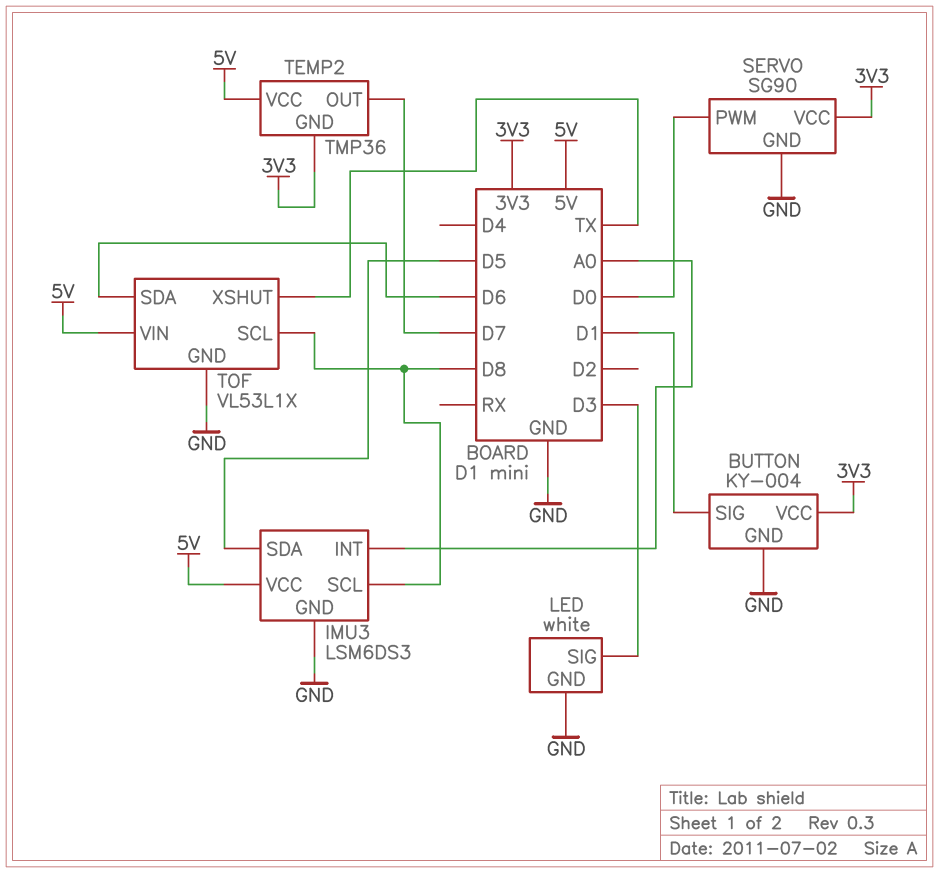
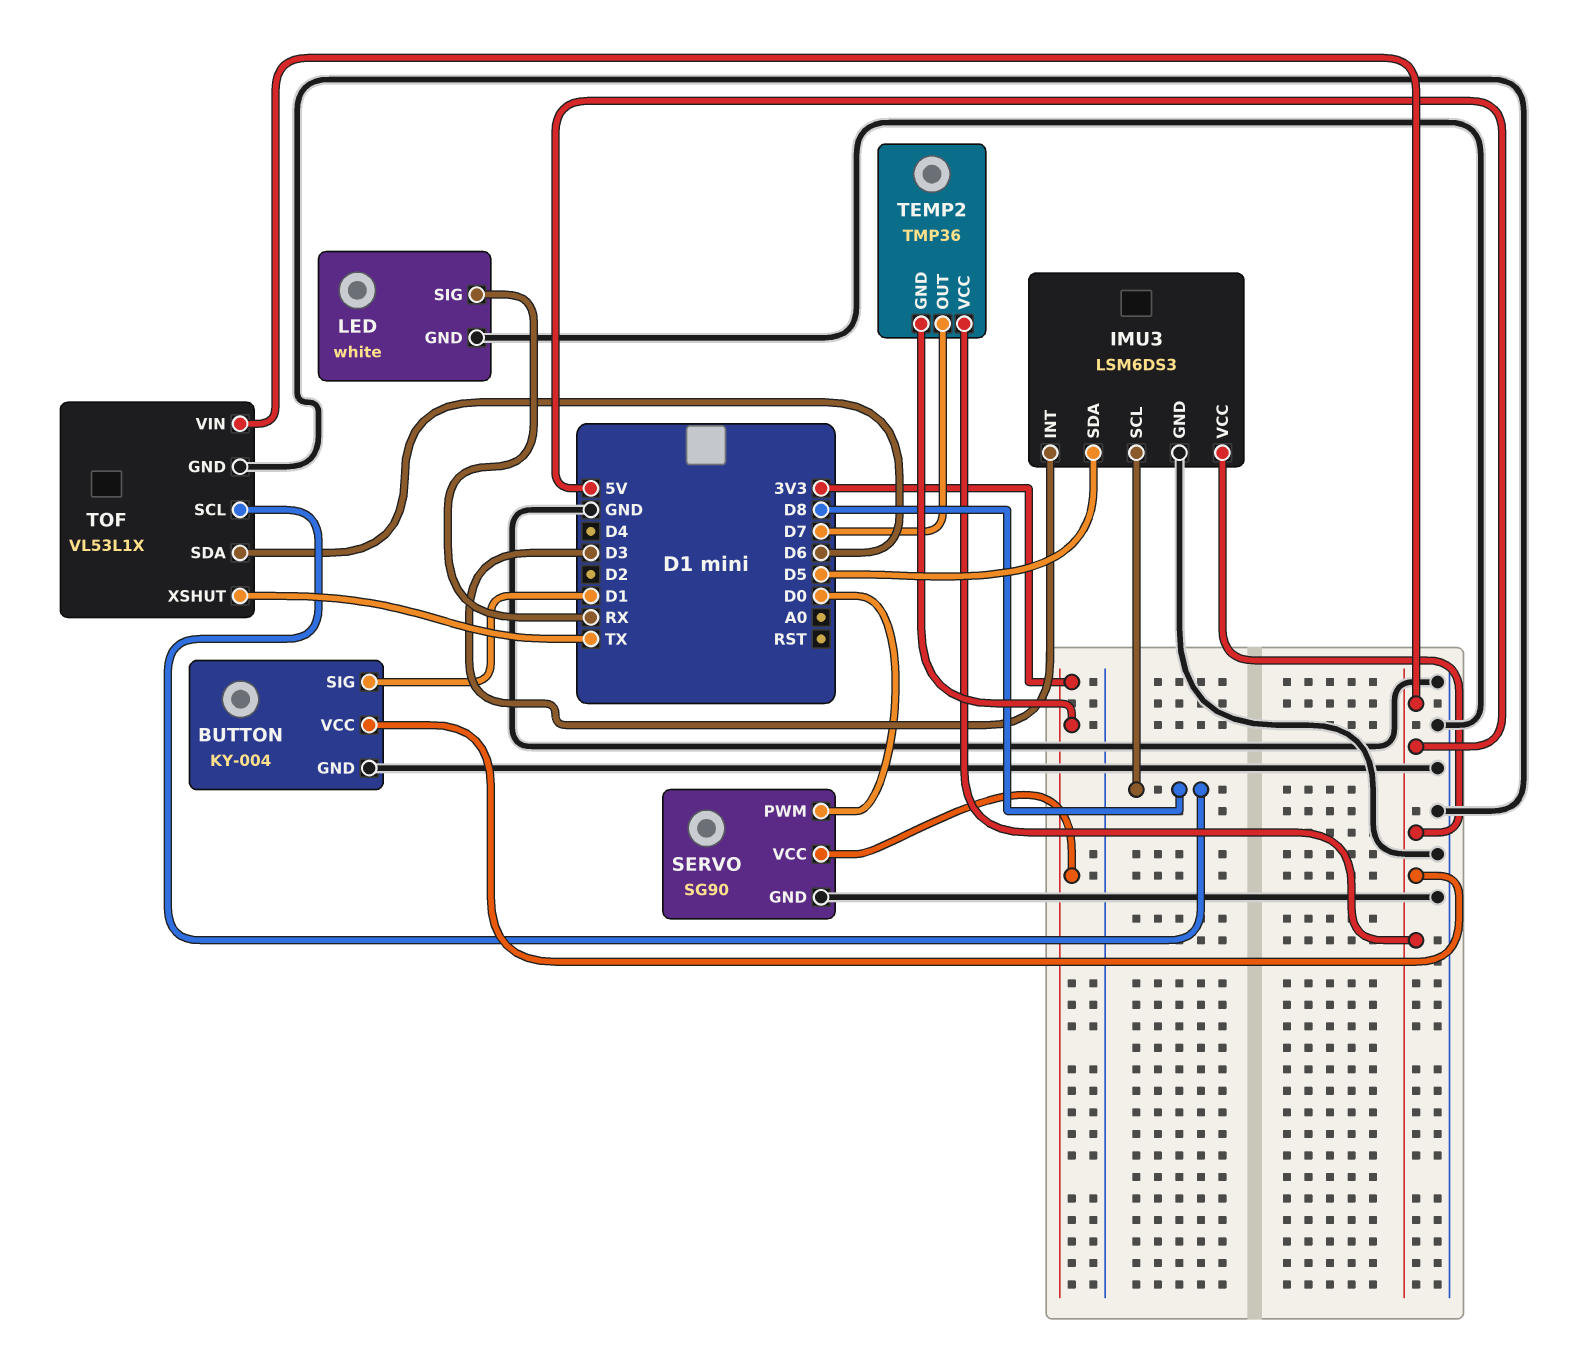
BUTTON pin VCC: 3V3 -> 5V
IMU3 pin INT: A0 -> D3
LED pin SIG: D3 -> RX

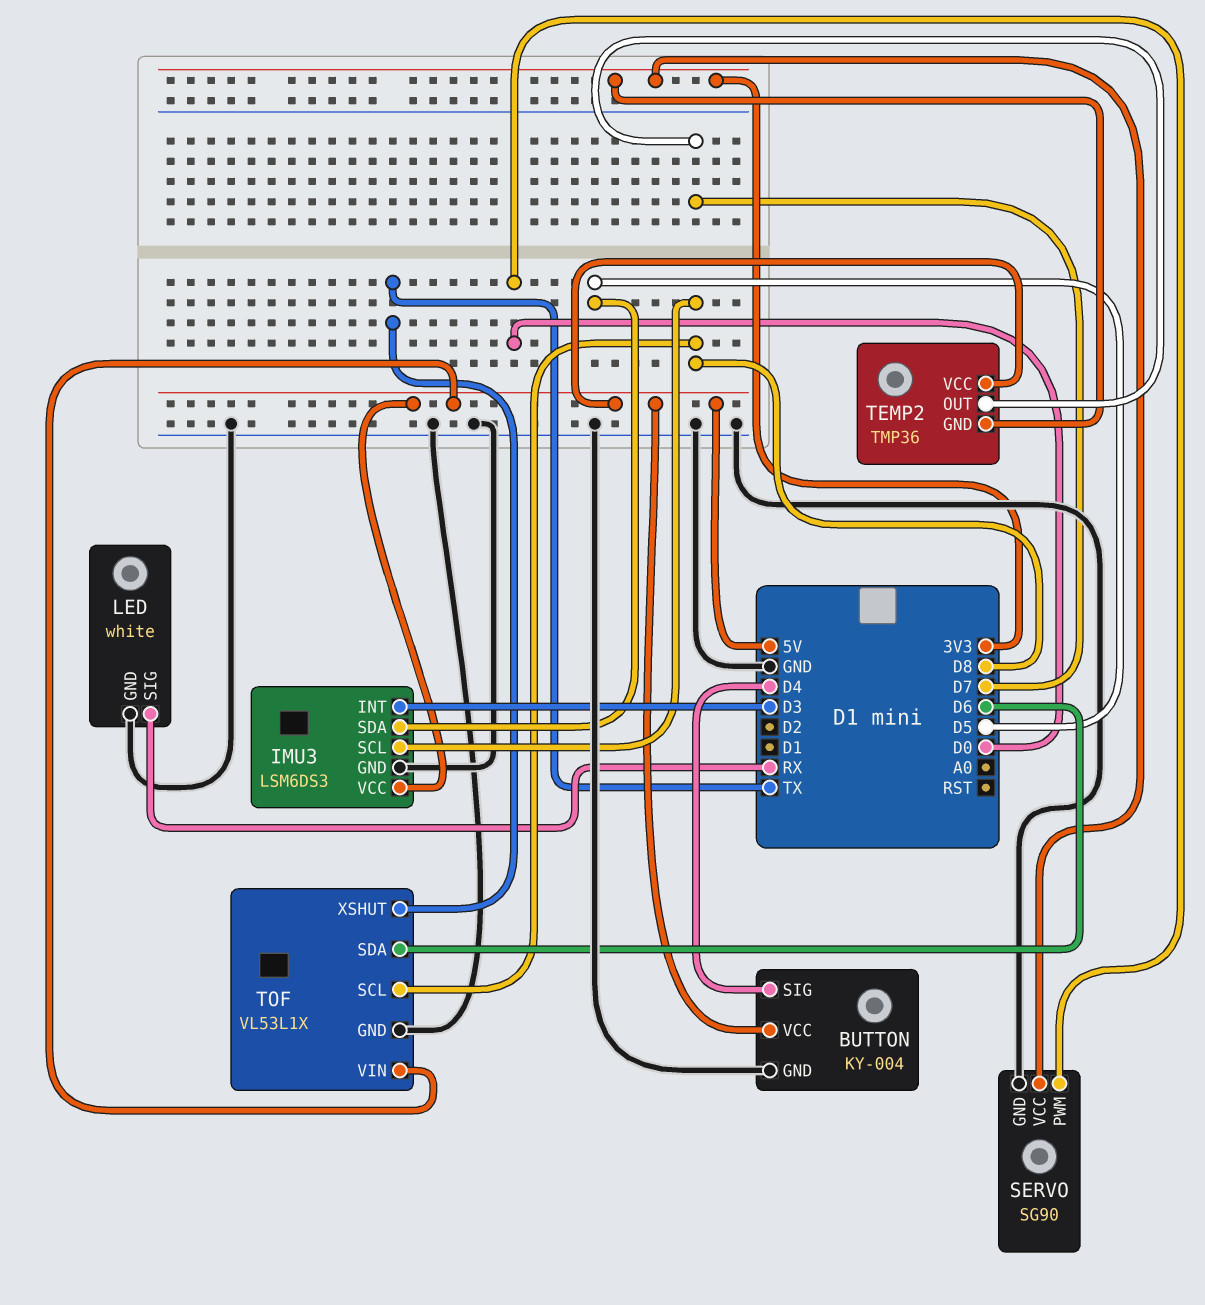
BUTTON pin SIG: D1 -> D4

